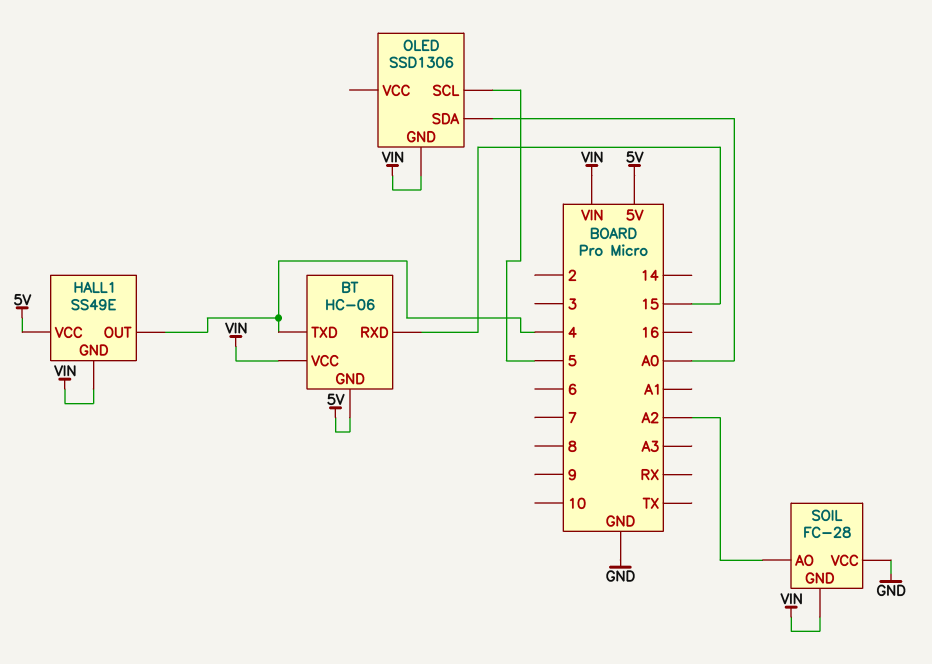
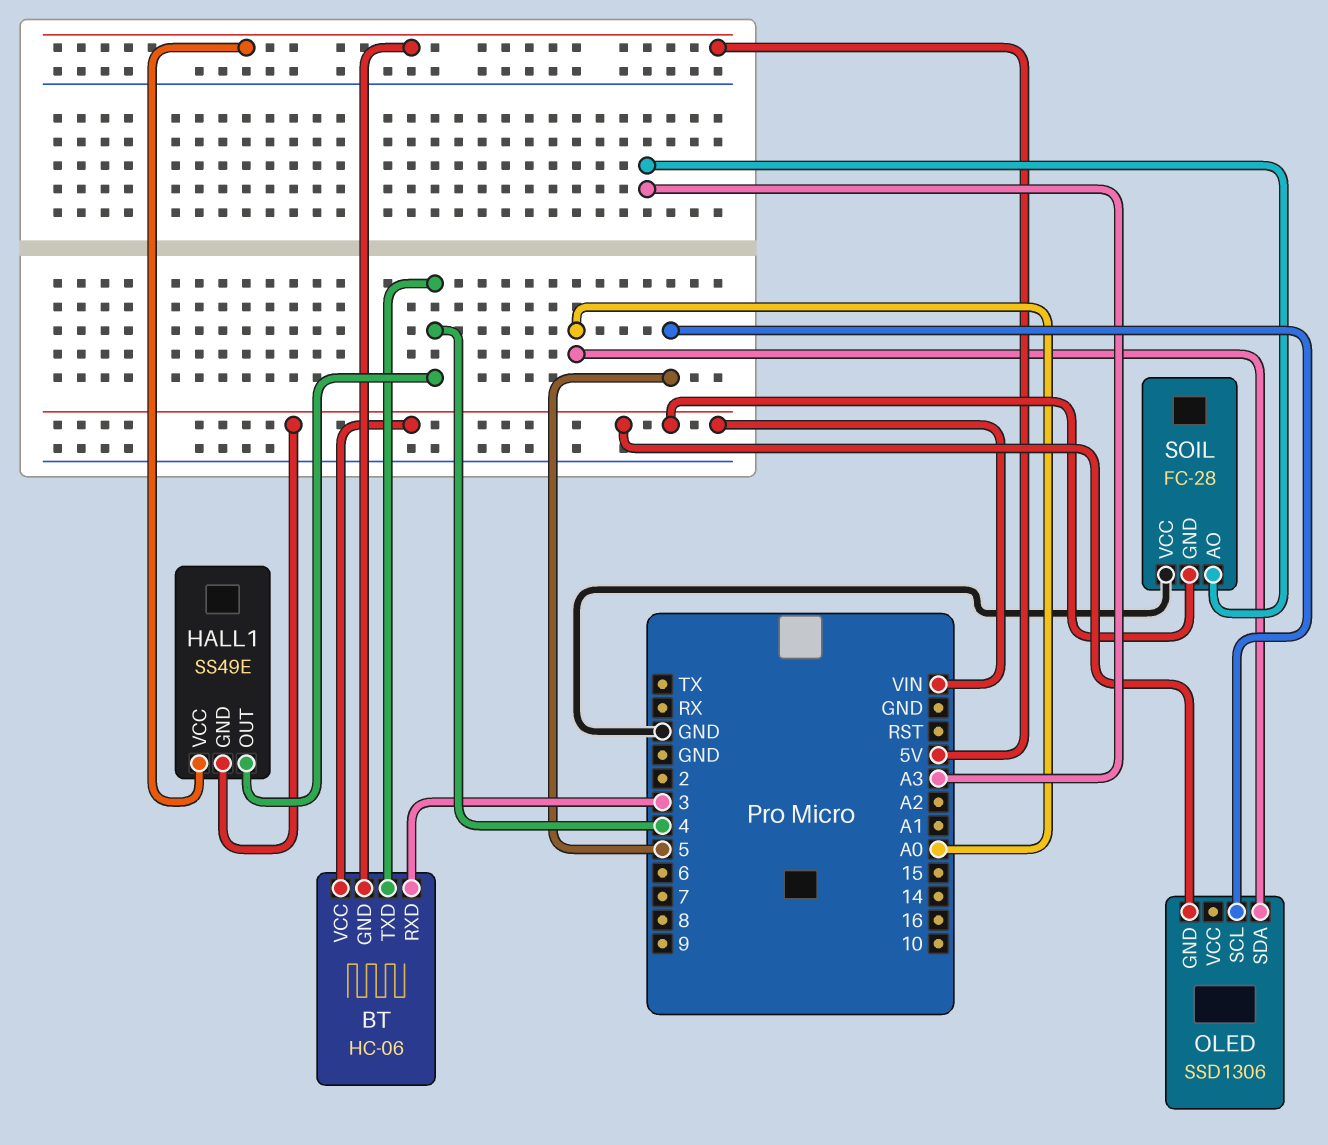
BT pin RXD: 15 -> 3
SOIL pin AO: A2 -> A3

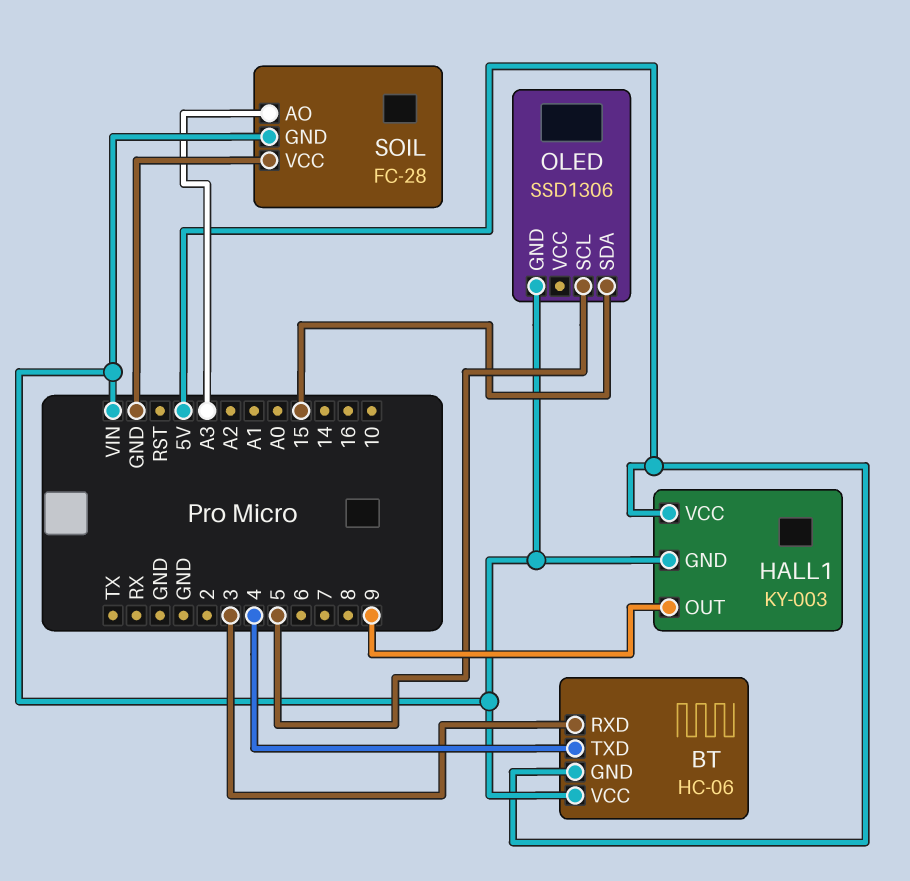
HALL1: SS49E -> KY-003
HALL1 pin OUT: 4 -> 9
OLED pin SDA: A0 -> 15

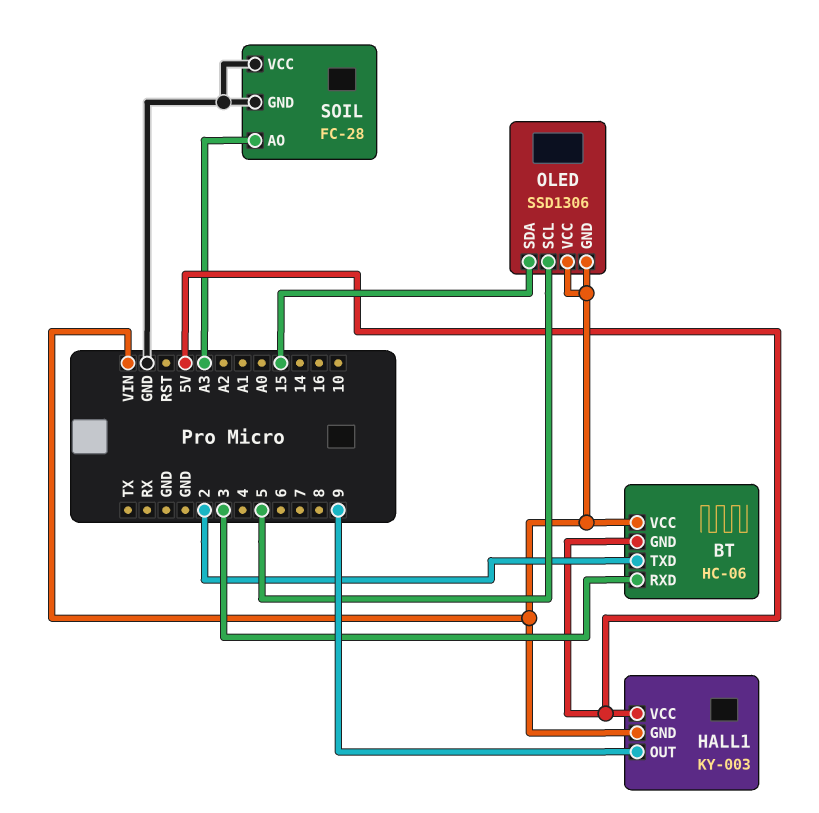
BT pin TXD: 4 -> 2
OLED pin VCC: none -> VIN
SOIL pin GND: VIN -> GND

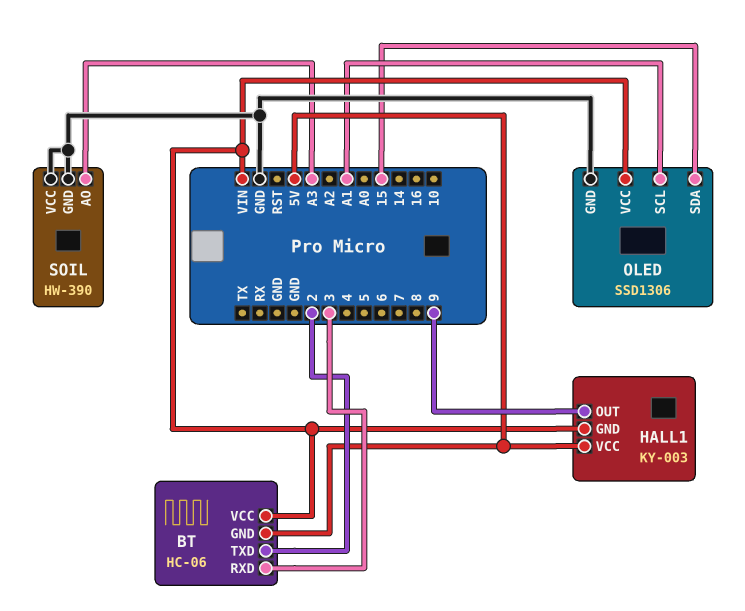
OLED pin GND: VIN -> GND
OLED pin SCL: 5 -> A1
SOIL: FC-28 -> HW-390

